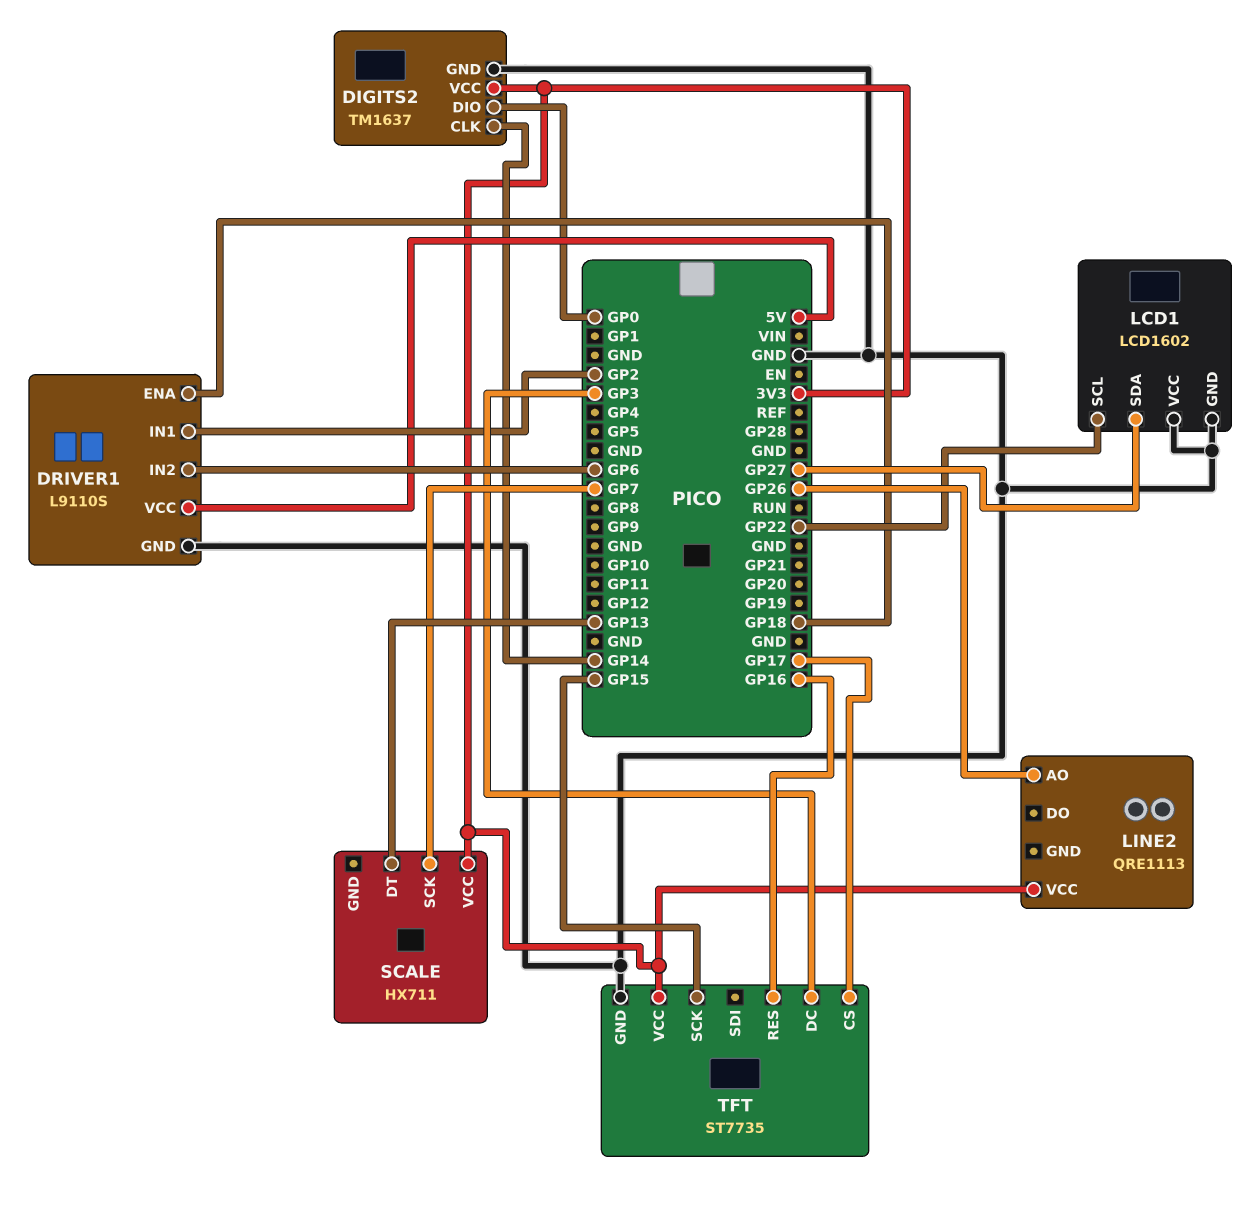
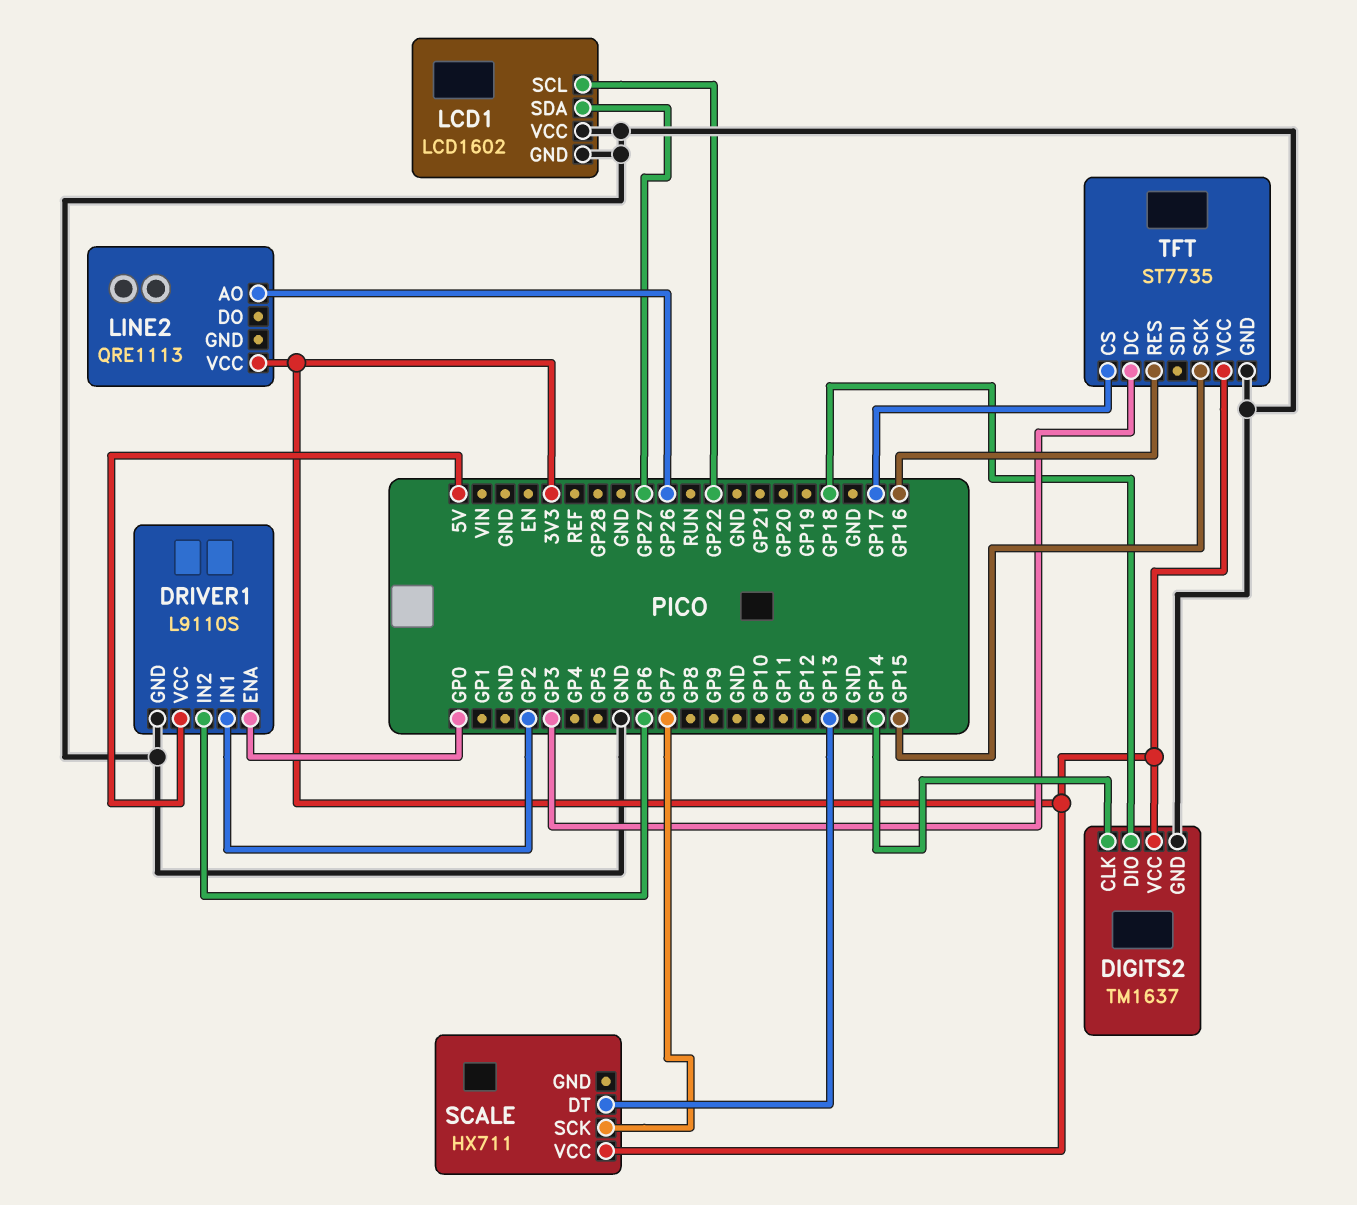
DIGITS2 pin DIO: GP0 -> GP18
DRIVER1 pin ENA: GP18 -> GP0

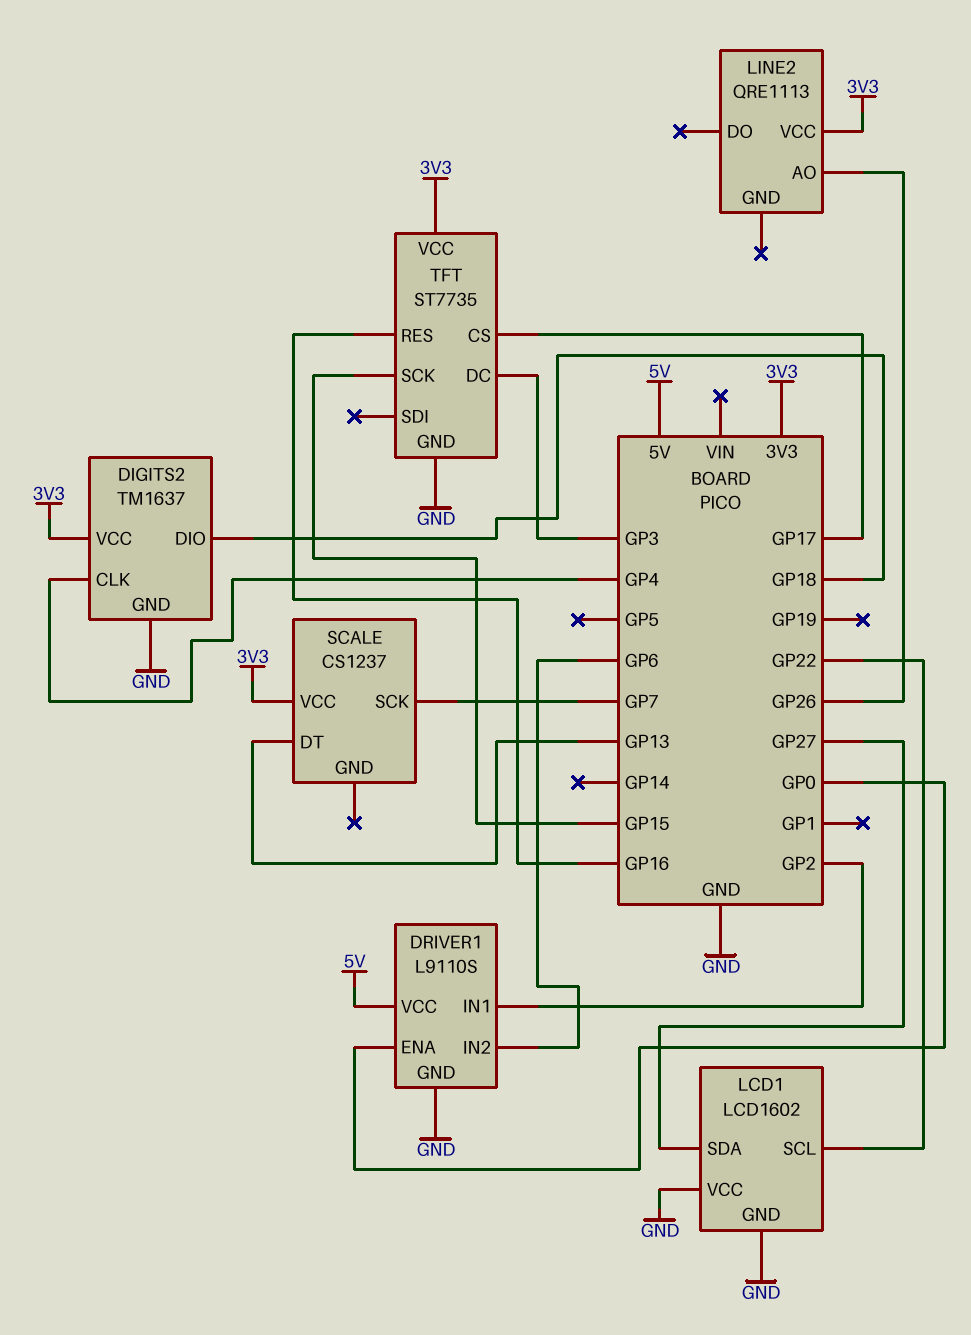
DIGITS2 pin CLK: GP14 -> GP4
SCALE: HX711 -> CS1237

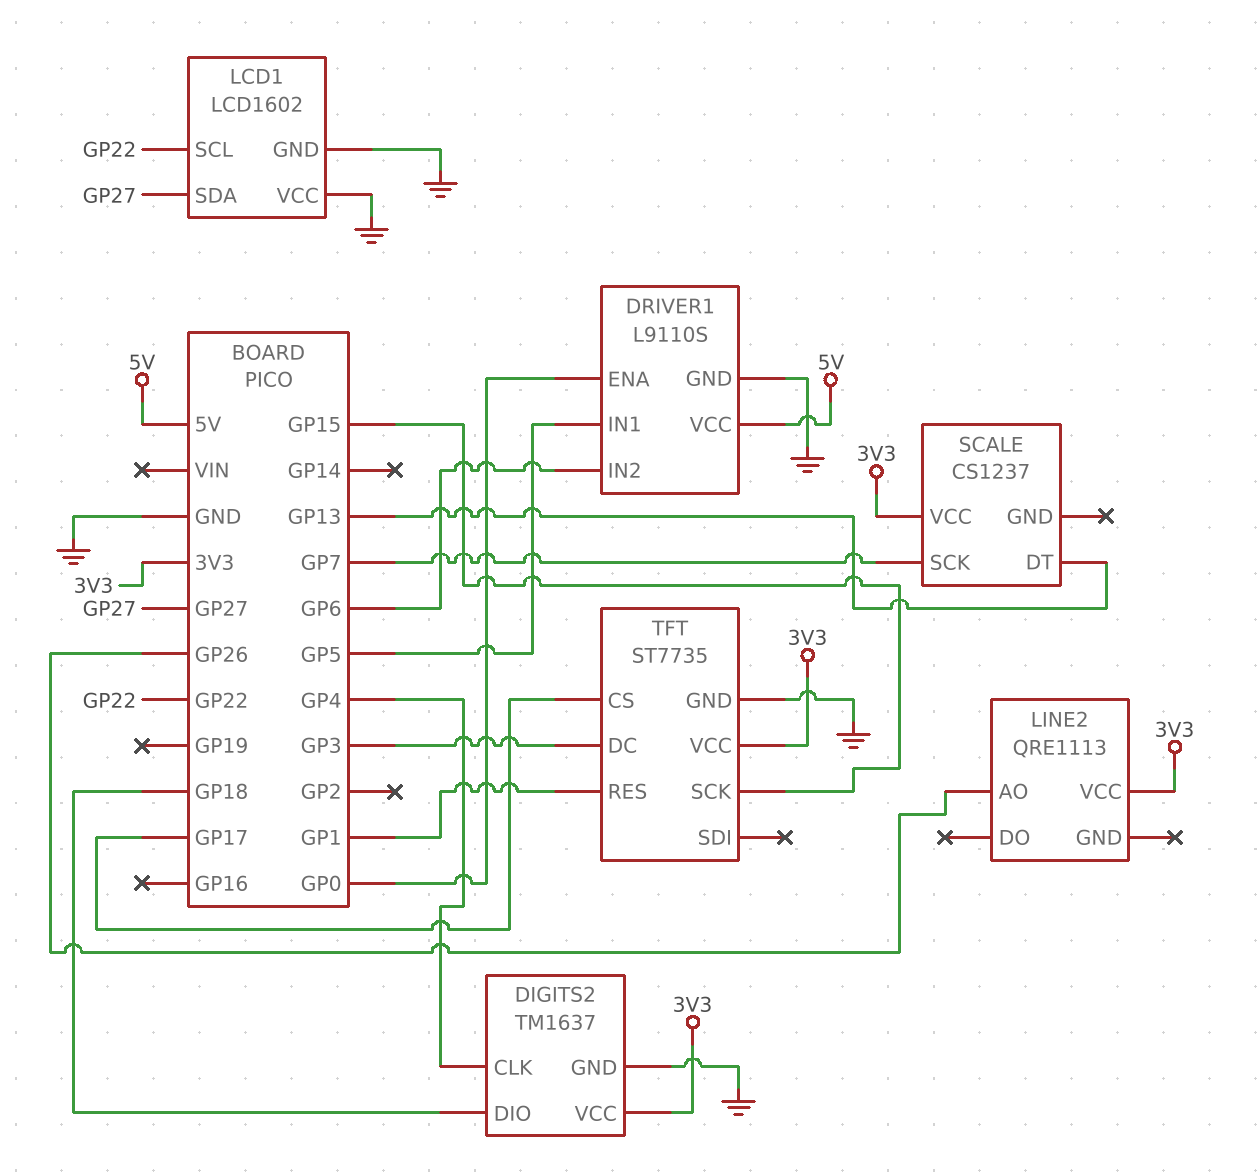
DRIVER1 pin IN1: GP2 -> GP5
TFT pin RES: GP16 -> GP1

